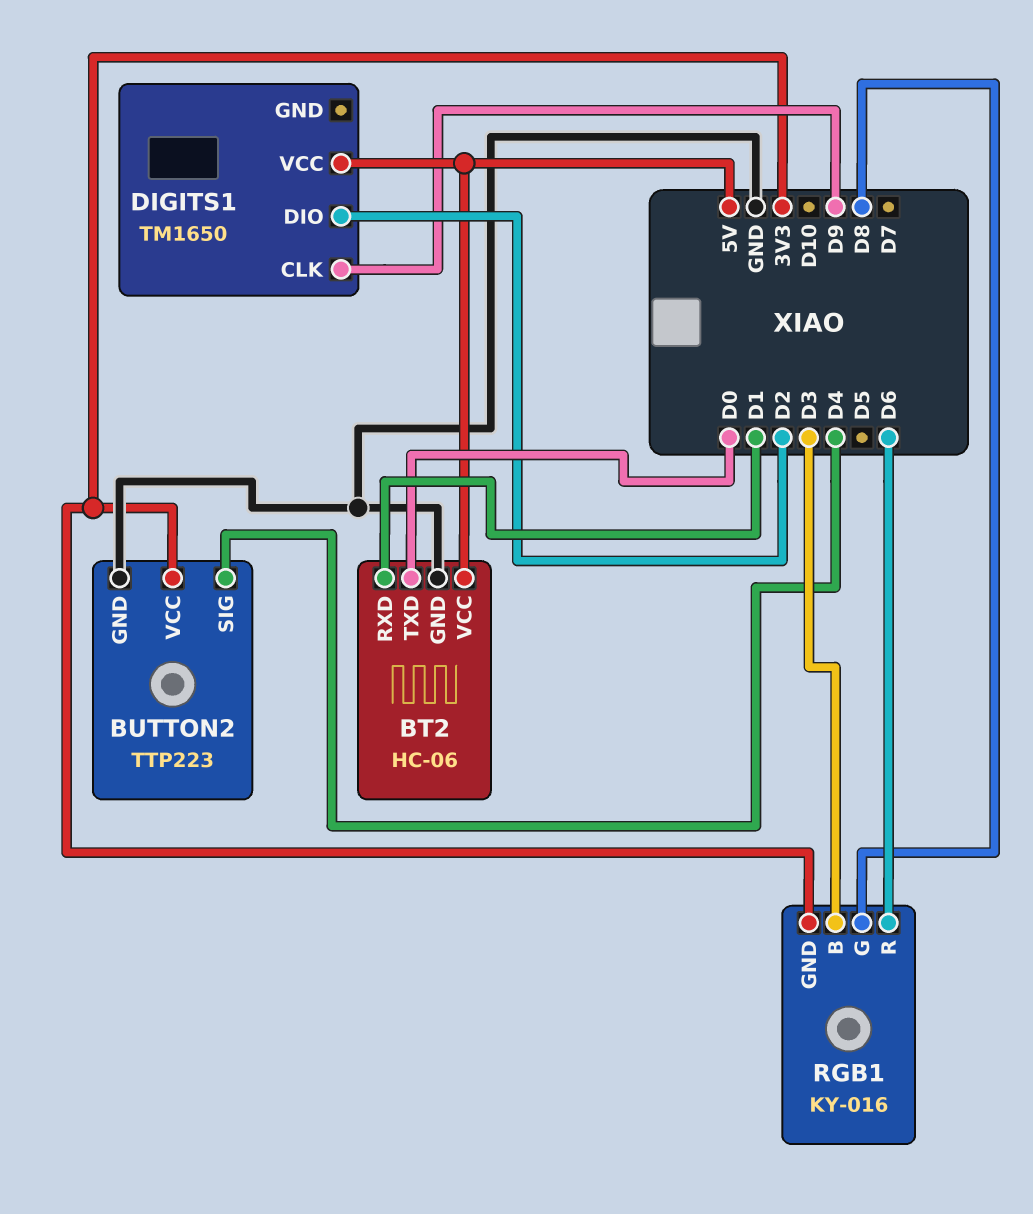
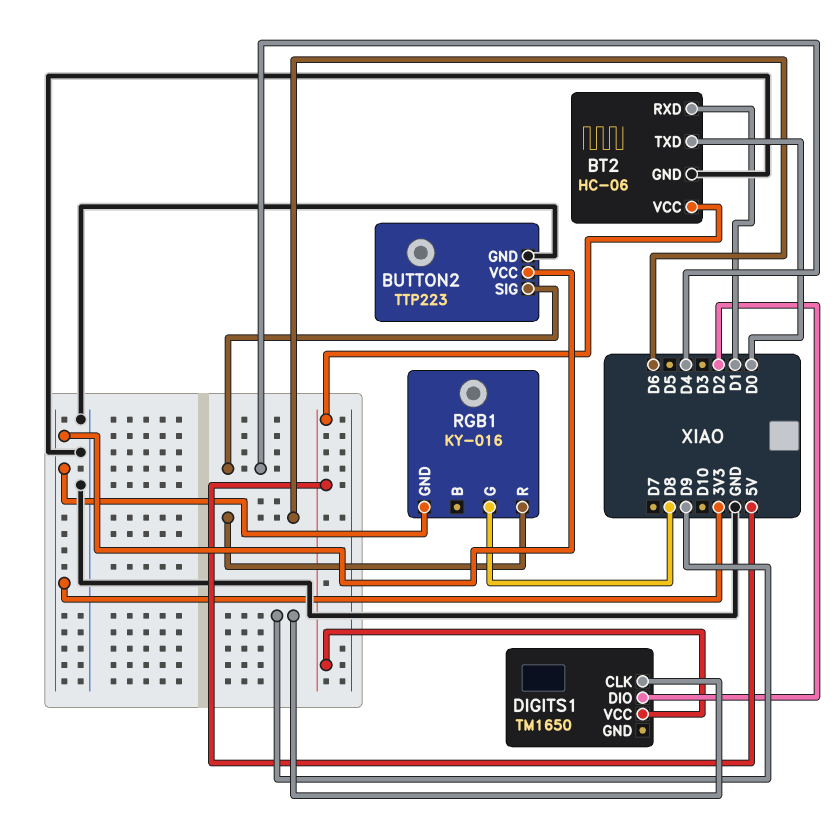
RGB1 pin B: D3 -> none

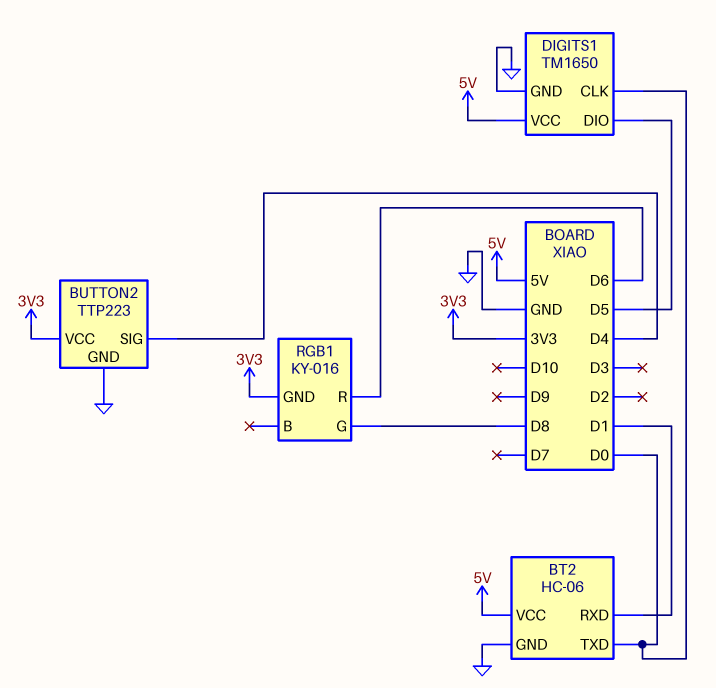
DIGITS1 pin CLK: D9 -> D0
DIGITS1 pin DIO: D2 -> D5
DIGITS1 pin GND: none -> GND

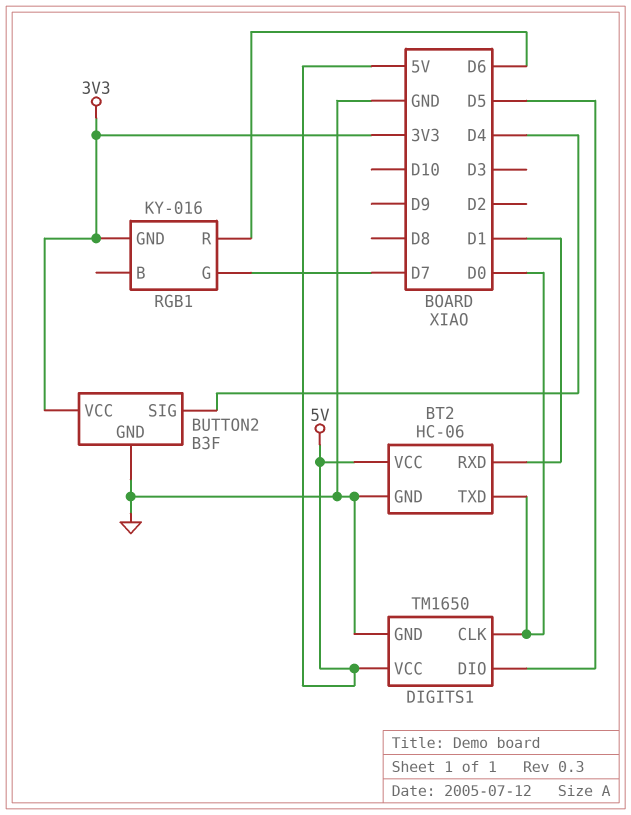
BUTTON2: TTP223 -> B3F
RGB1 pin G: D8 -> D7

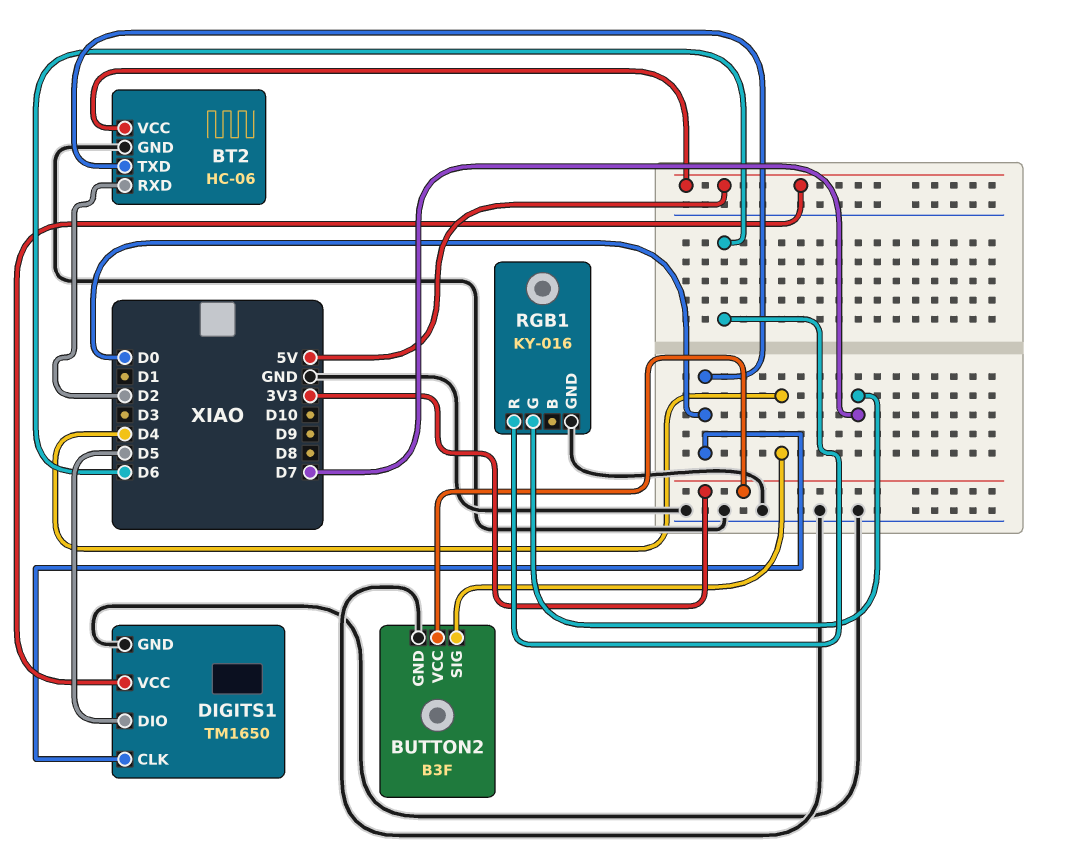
BT2 pin RXD: D1 -> D2
RGB1 pin GND: 3V3 -> GND

